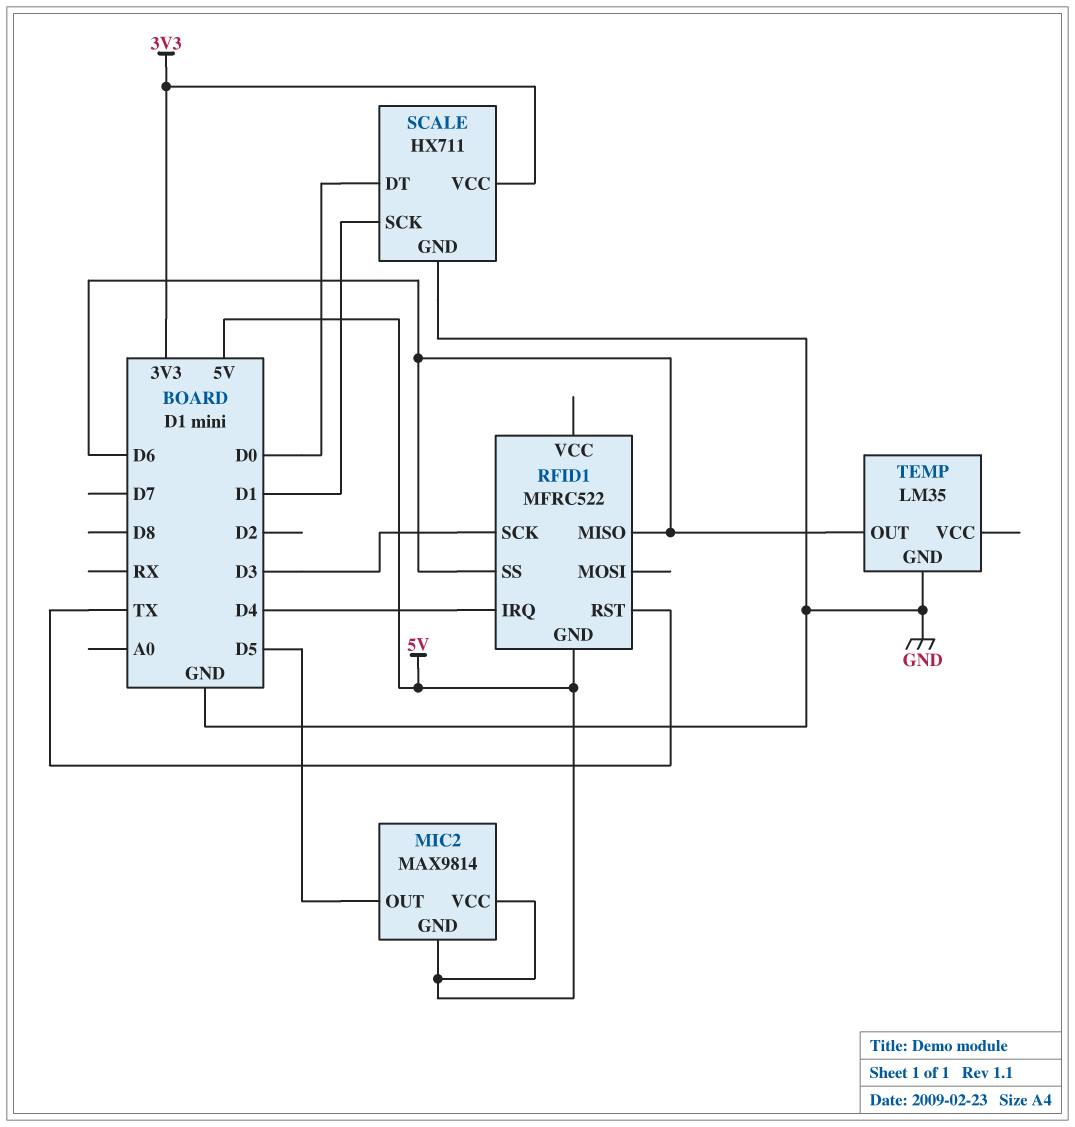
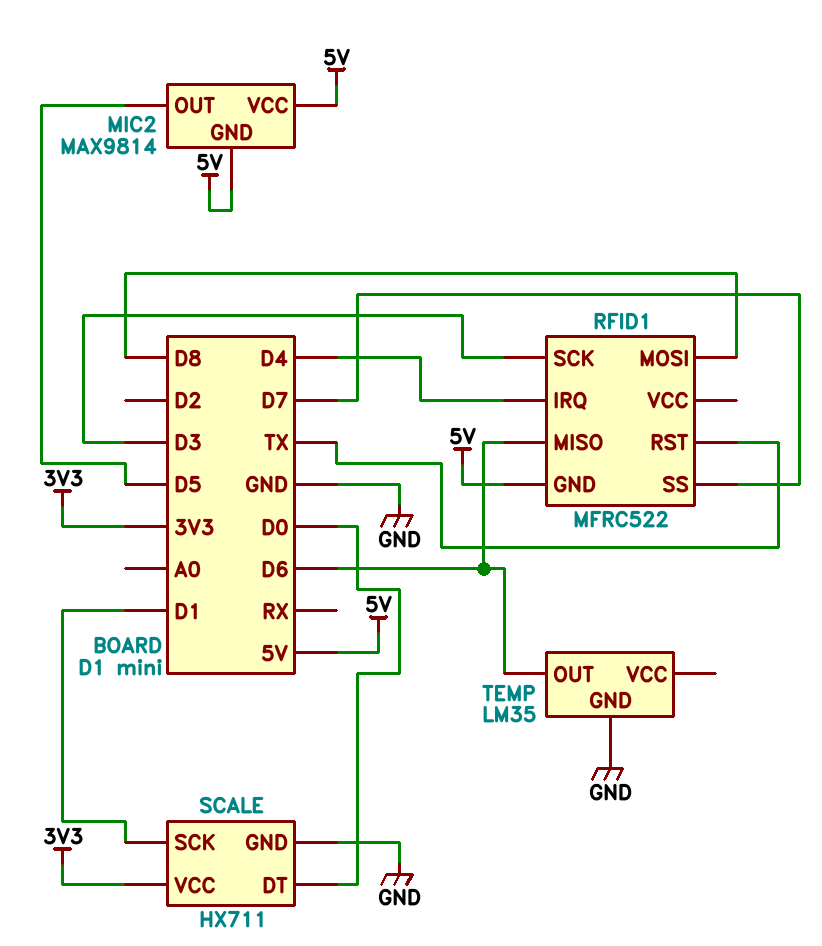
RFID1 pin MOSI: none -> D8
RFID1 pin SS: D6 -> D7

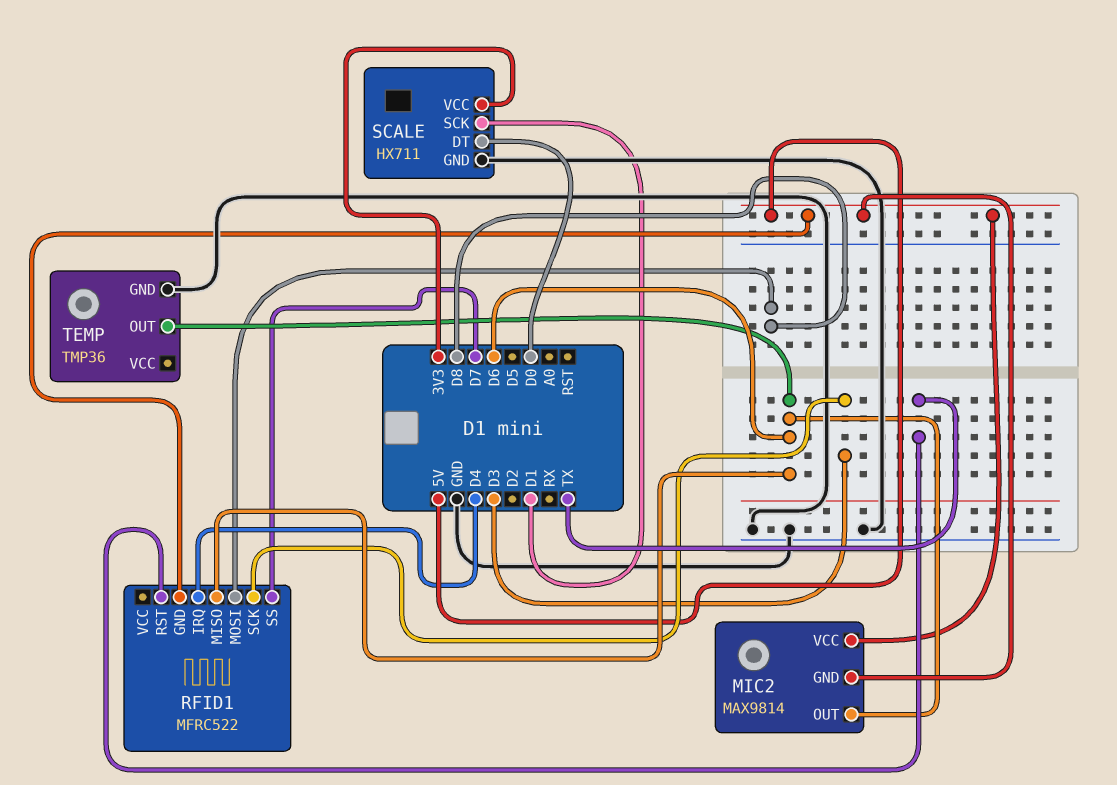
MIC2 pin OUT: D5 -> D6
TEMP: LM35 -> TMP36

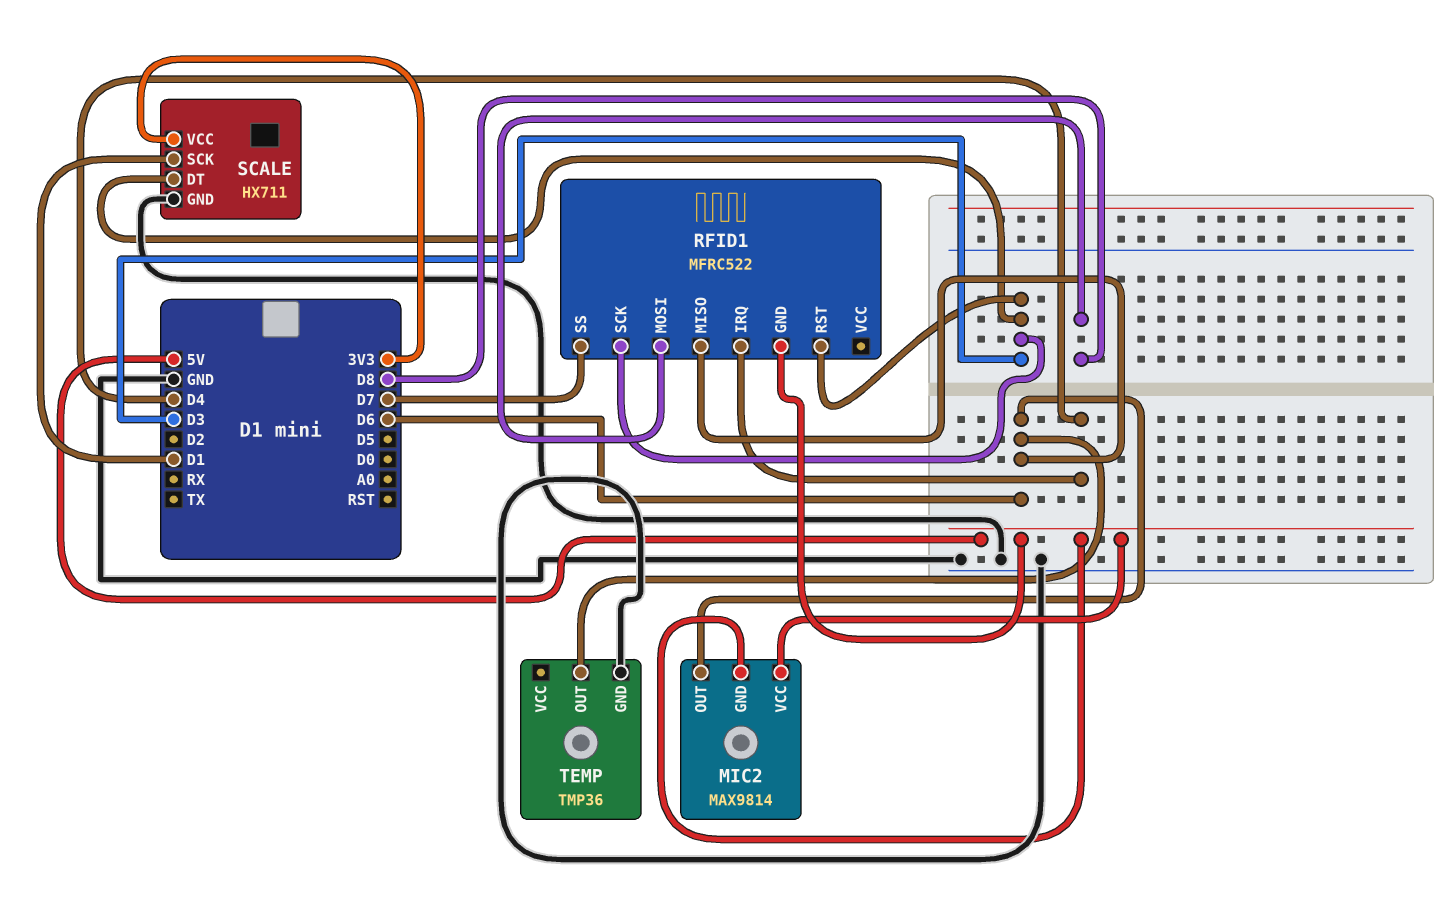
RFID1 pin RST: TX -> D3
SCALE pin DT: D0 -> D3

